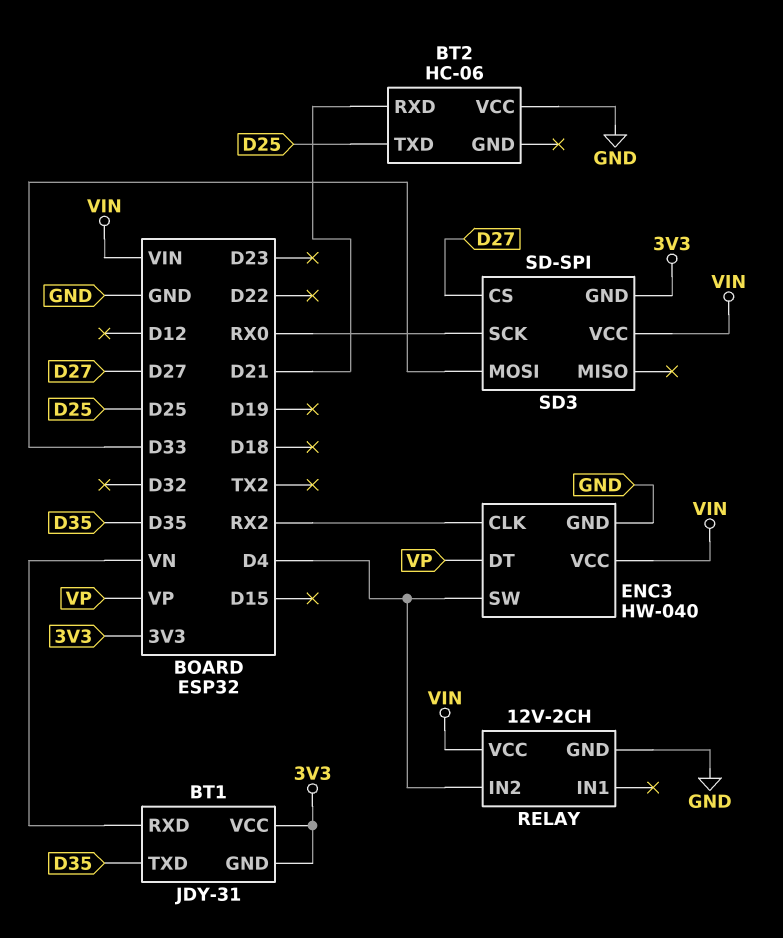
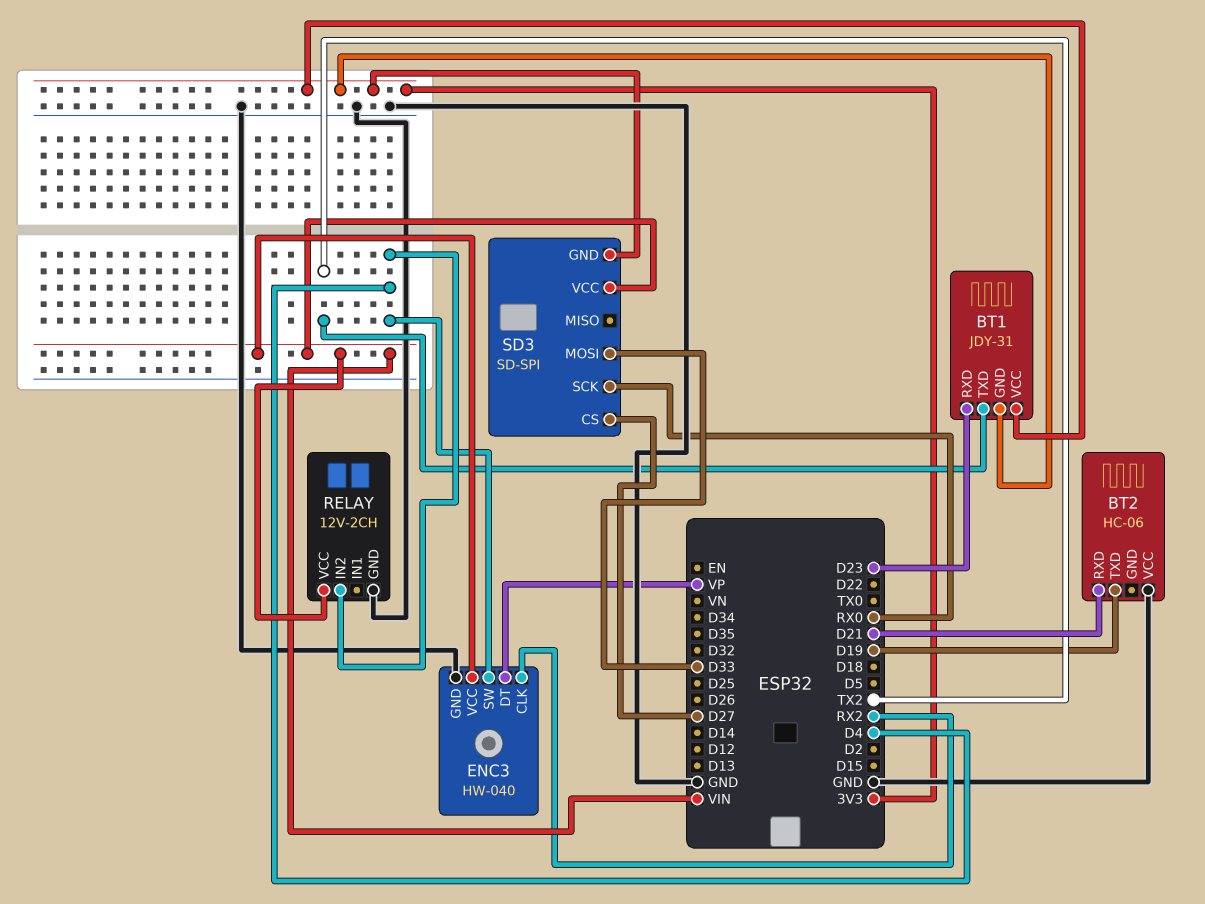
BT1 pin RXD: VN -> D23
BT1 pin TXD: D35 -> TX2
BT2 pin TXD: D25 -> D19

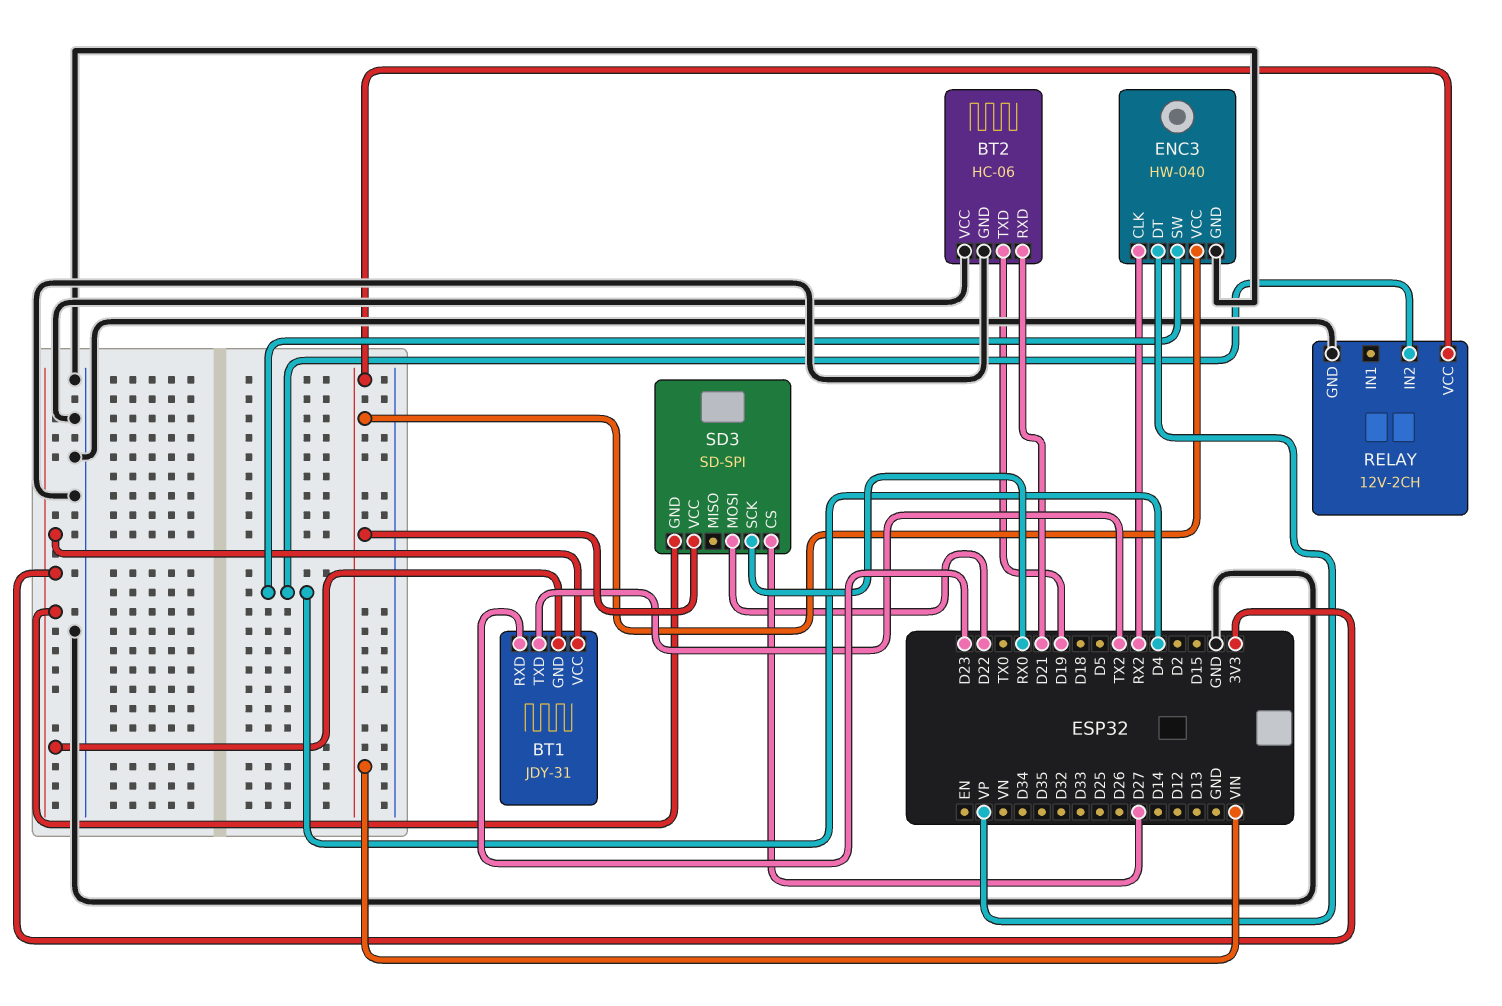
BT2 pin GND: none -> GND
SD3 pin MOSI: D33 -> D22

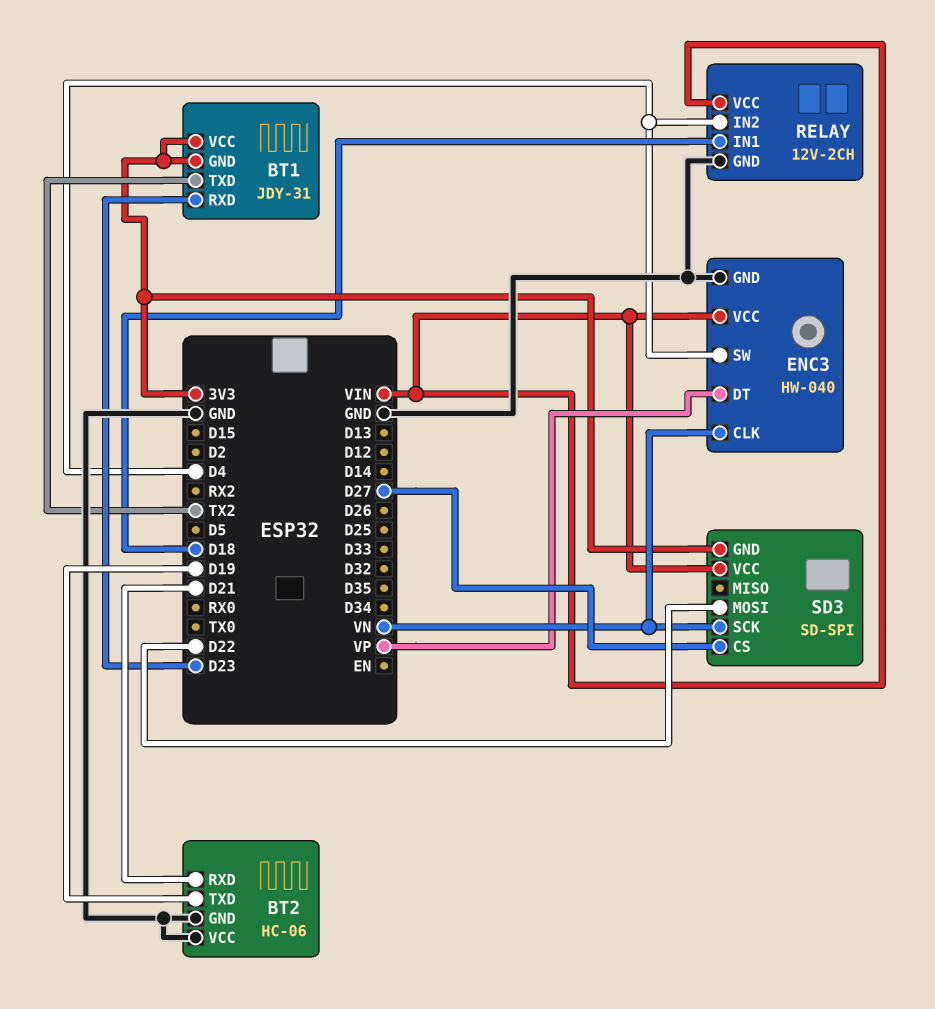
ENC3 pin CLK: RX2 -> VN
RELAY pin IN1: none -> D18
SD3 pin SCK: RX0 -> VN

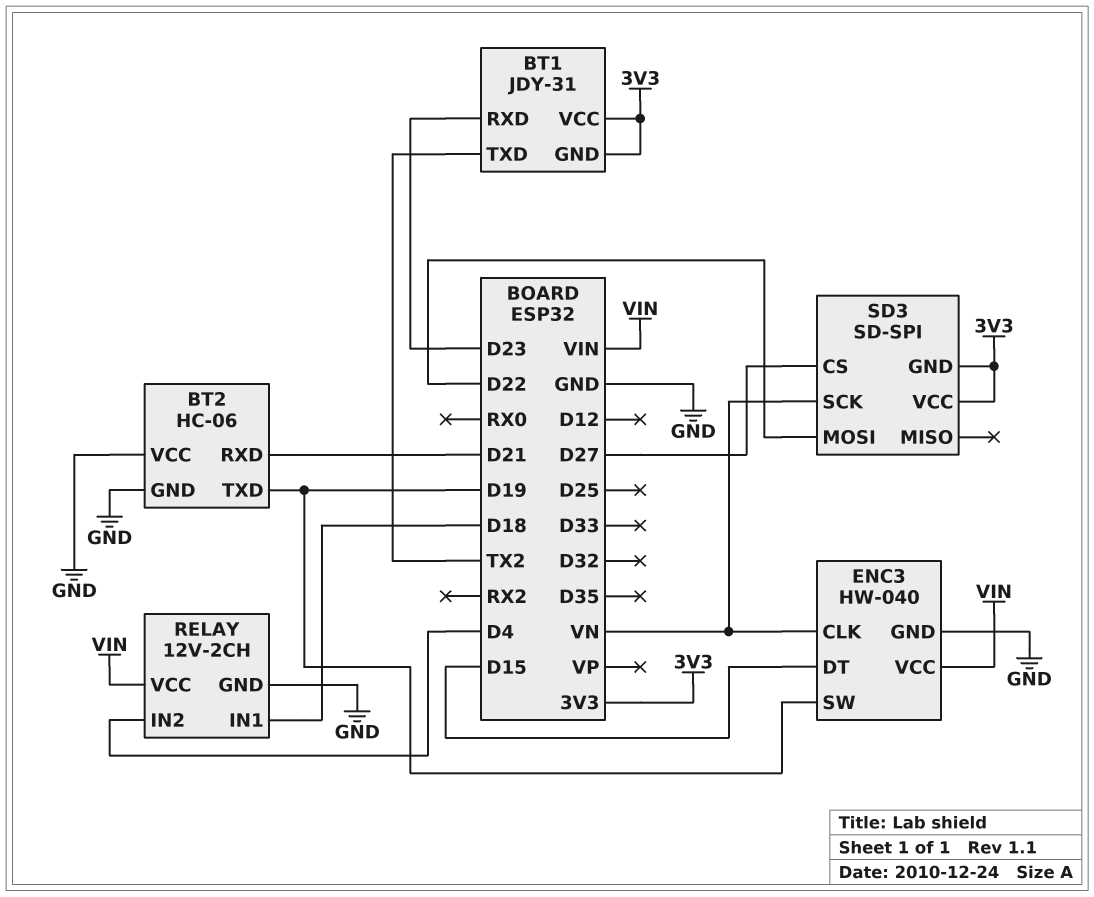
ENC3 pin DT: VP -> D15
ENC3 pin SW: D4 -> D19
SD3 pin VCC: VIN -> 3V3

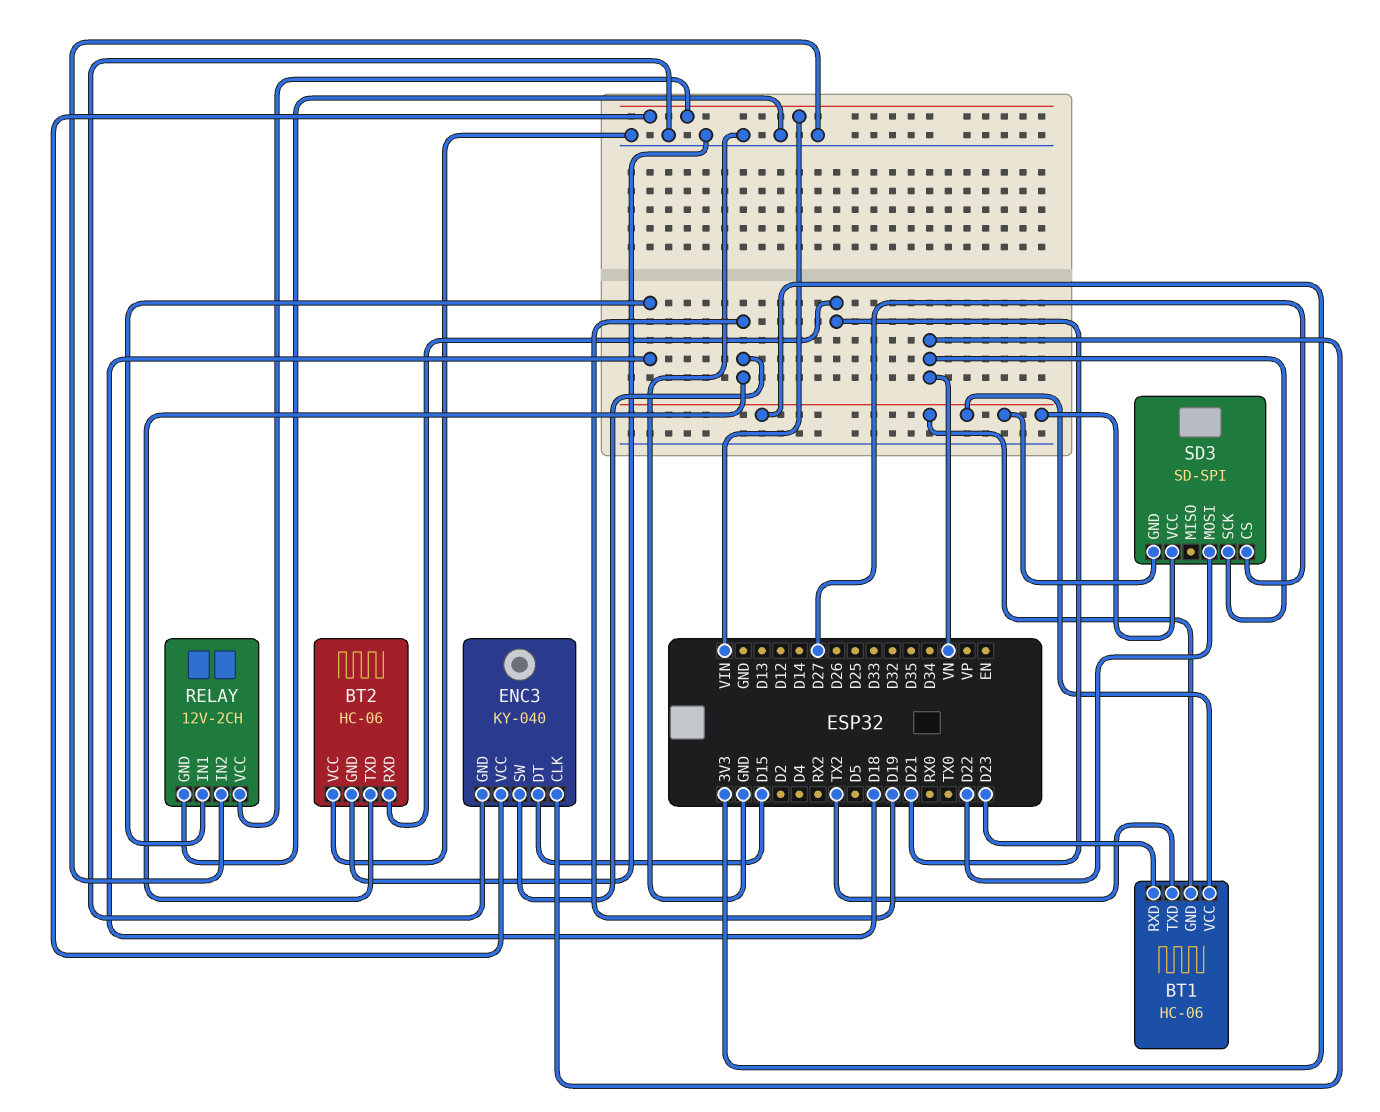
BT1: JDY-31 -> HC-06
ENC3: HW-040 -> KY-040
RELAY pin IN2: D4 -> GND

